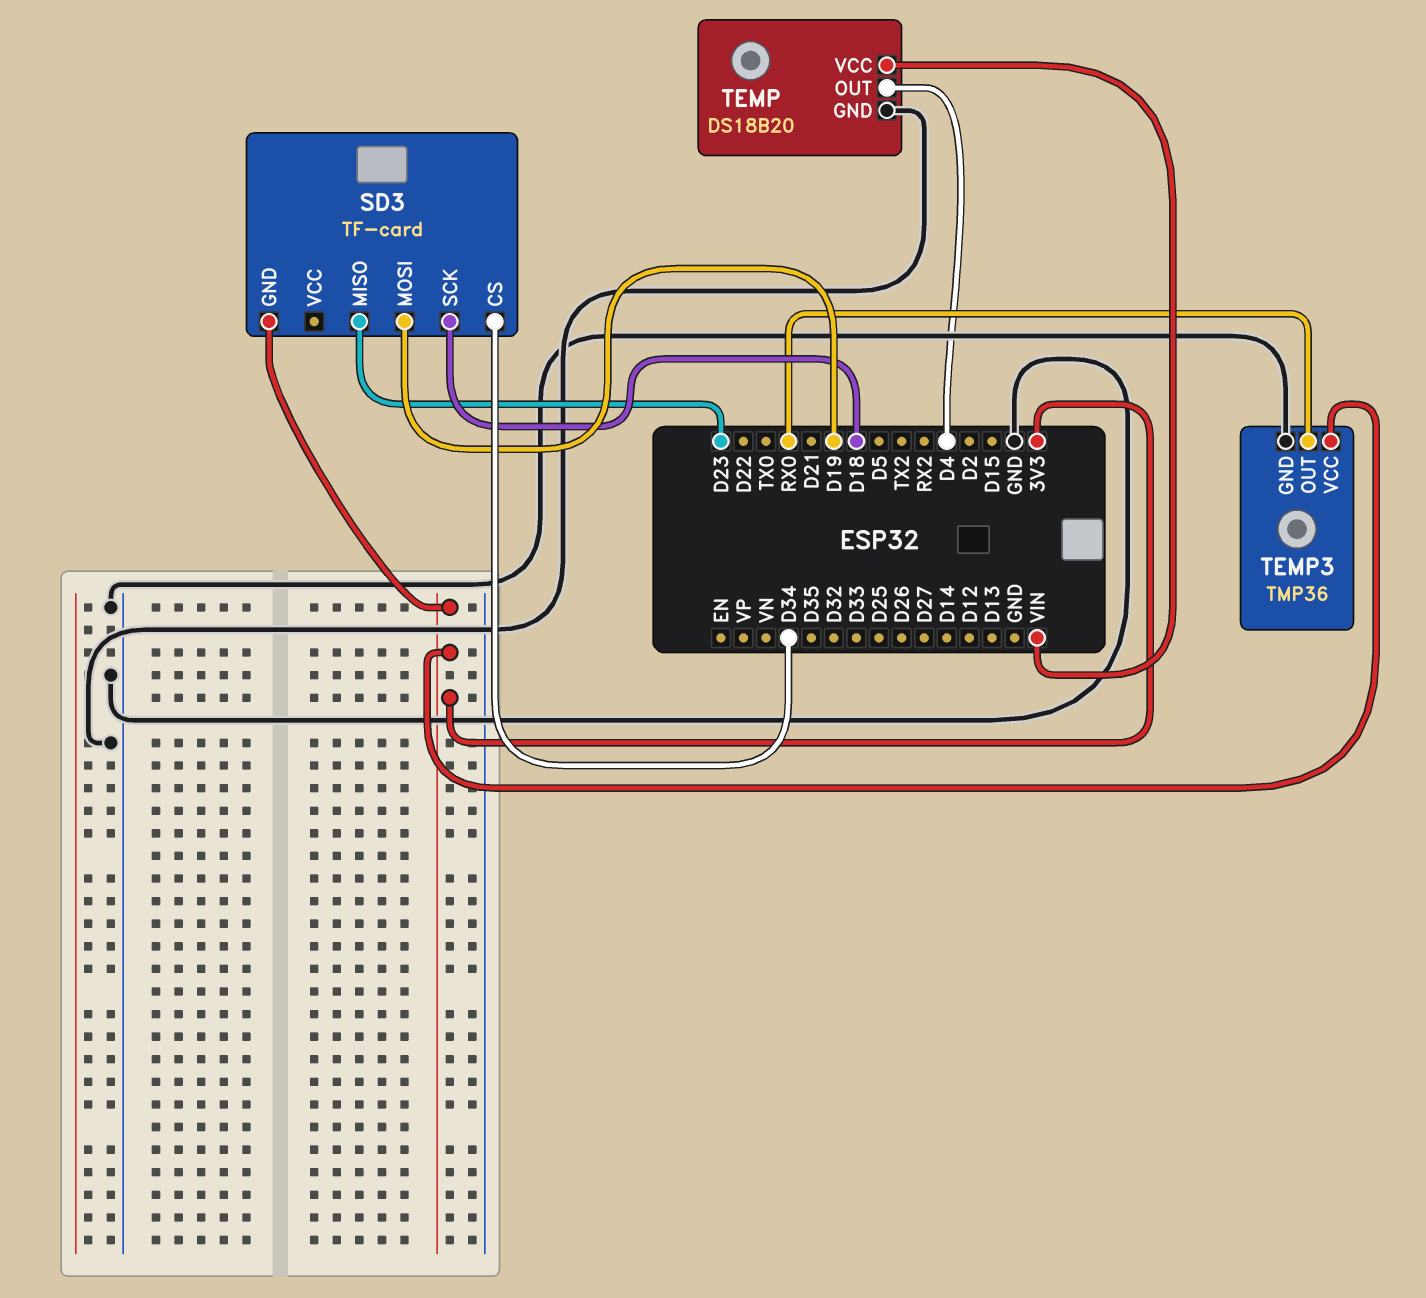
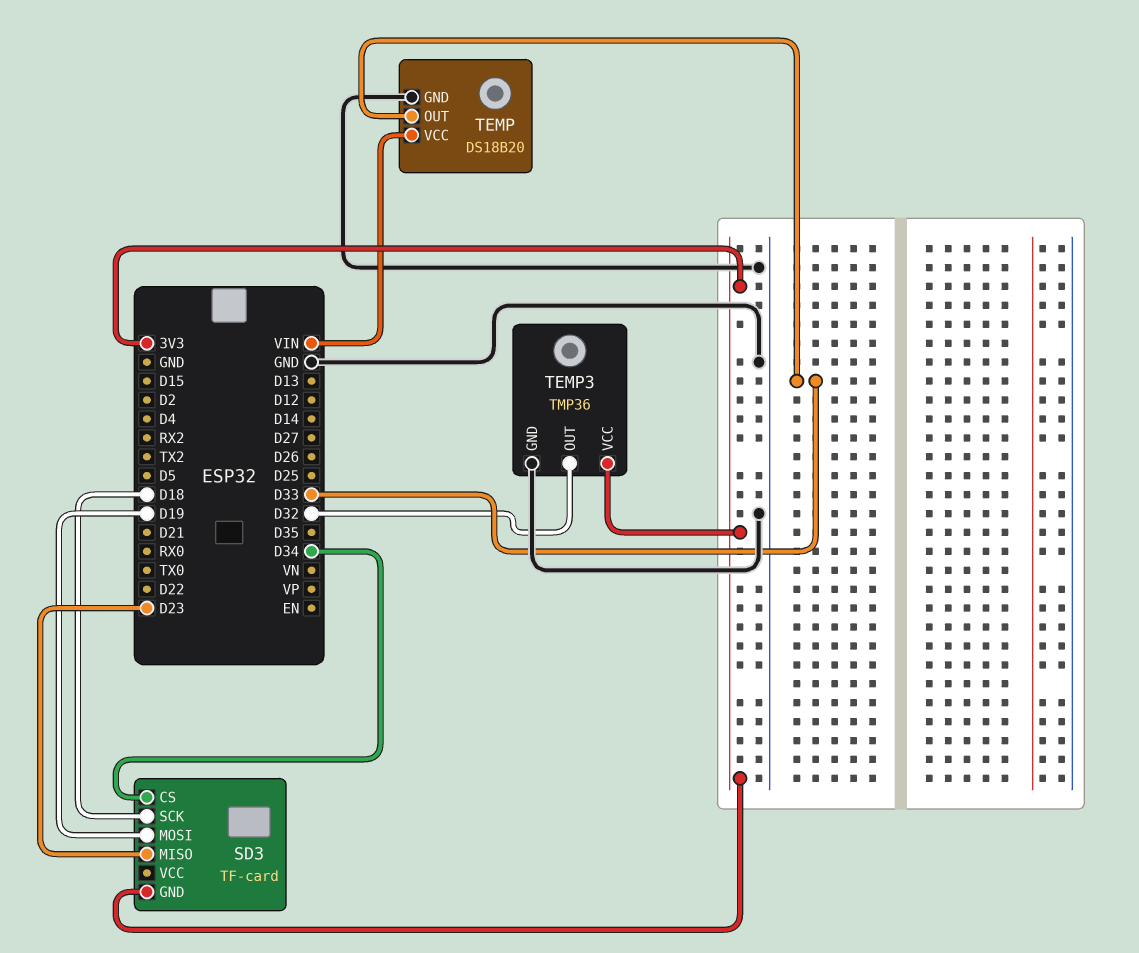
TEMP pin OUT: D4 -> D33
TEMP3 pin OUT: RX0 -> D32

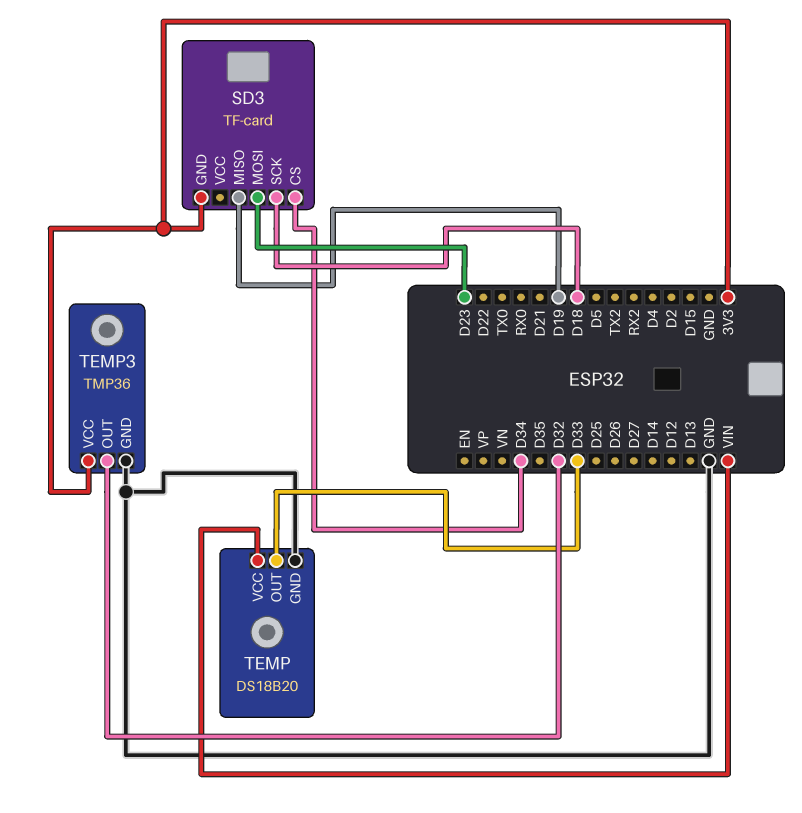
SD3 pin MISO: D23 -> D19
SD3 pin MOSI: D19 -> D23

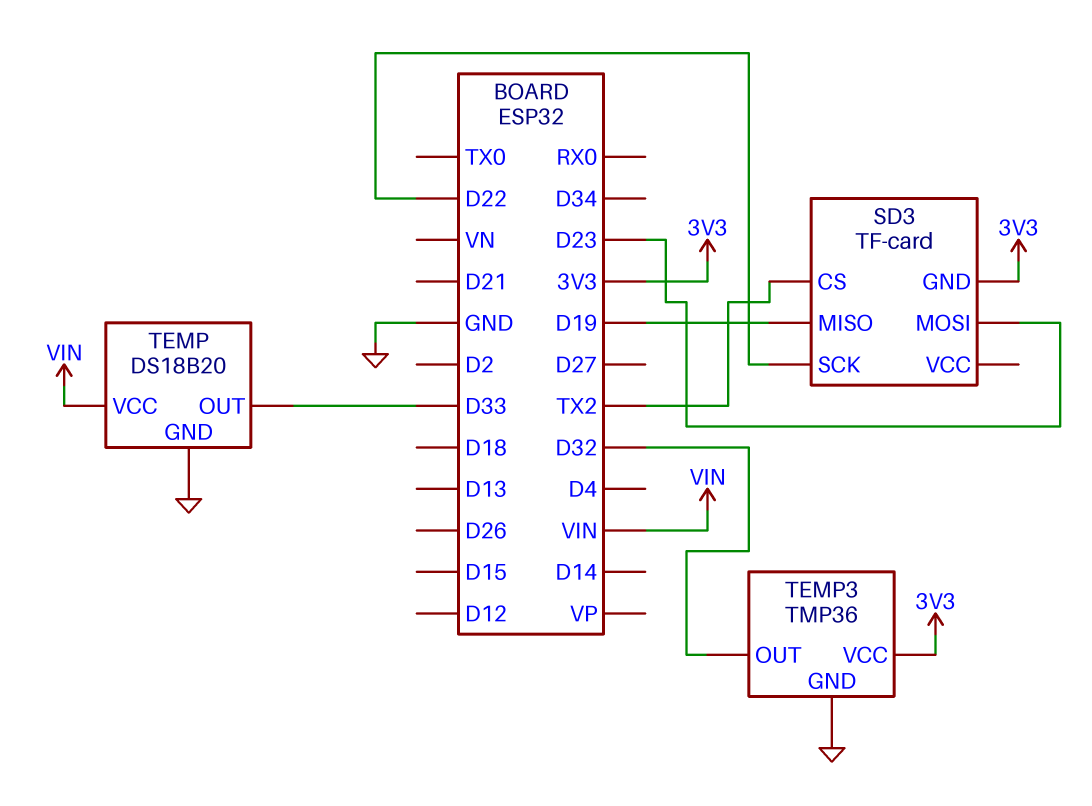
SD3 pin CS: D34 -> TX2
SD3 pin SCK: D18 -> D22

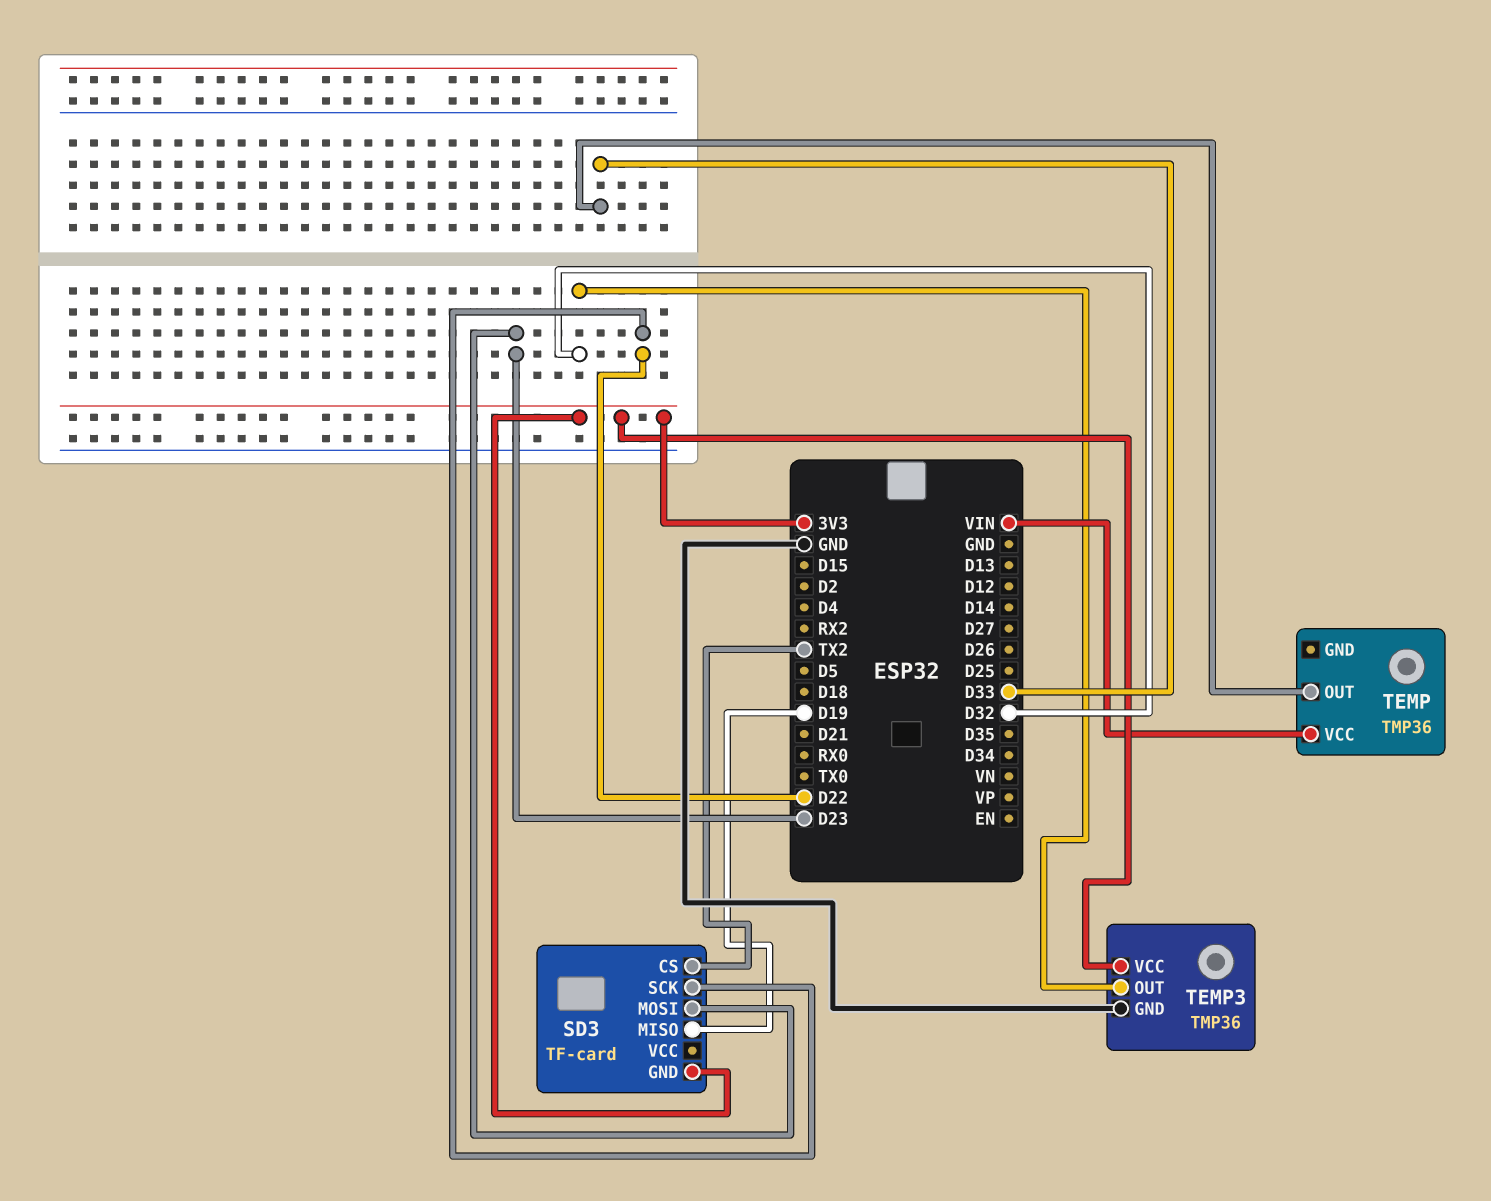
TEMP: DS18B20 -> TMP36
TEMP pin GND: GND -> none

